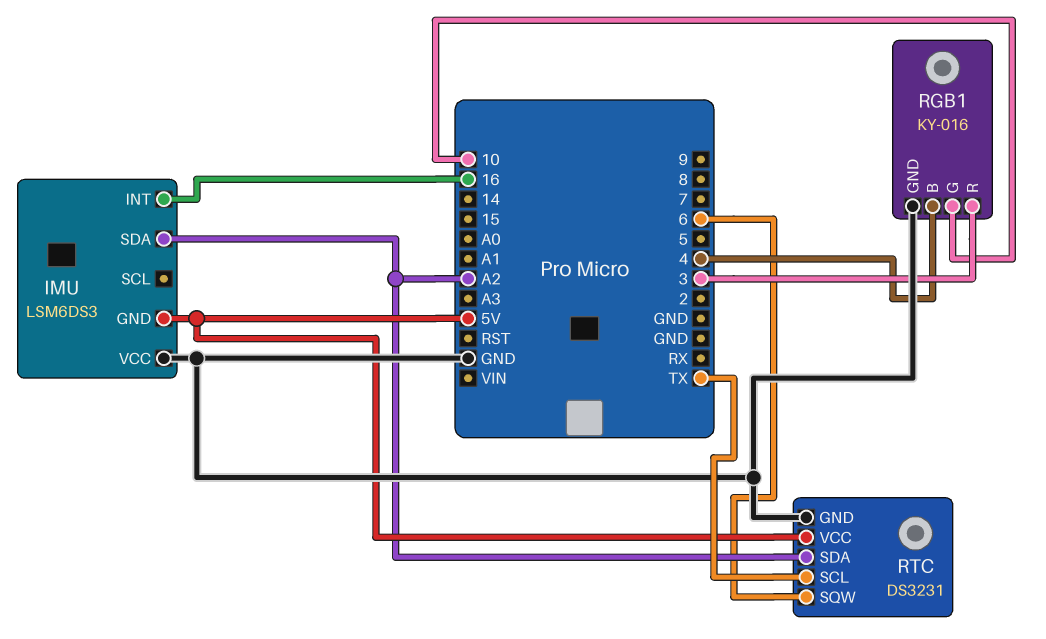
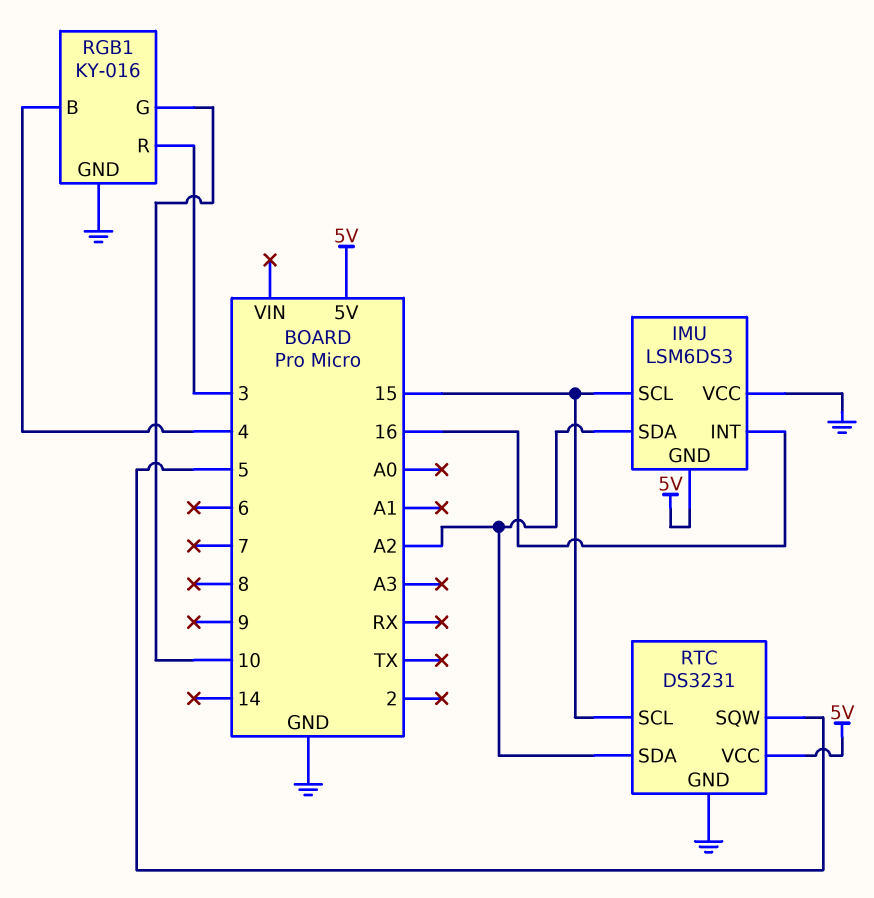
IMU pin SCL: none -> 15
RTC pin SCL: TX -> 15
RTC pin SQW: 6 -> 5

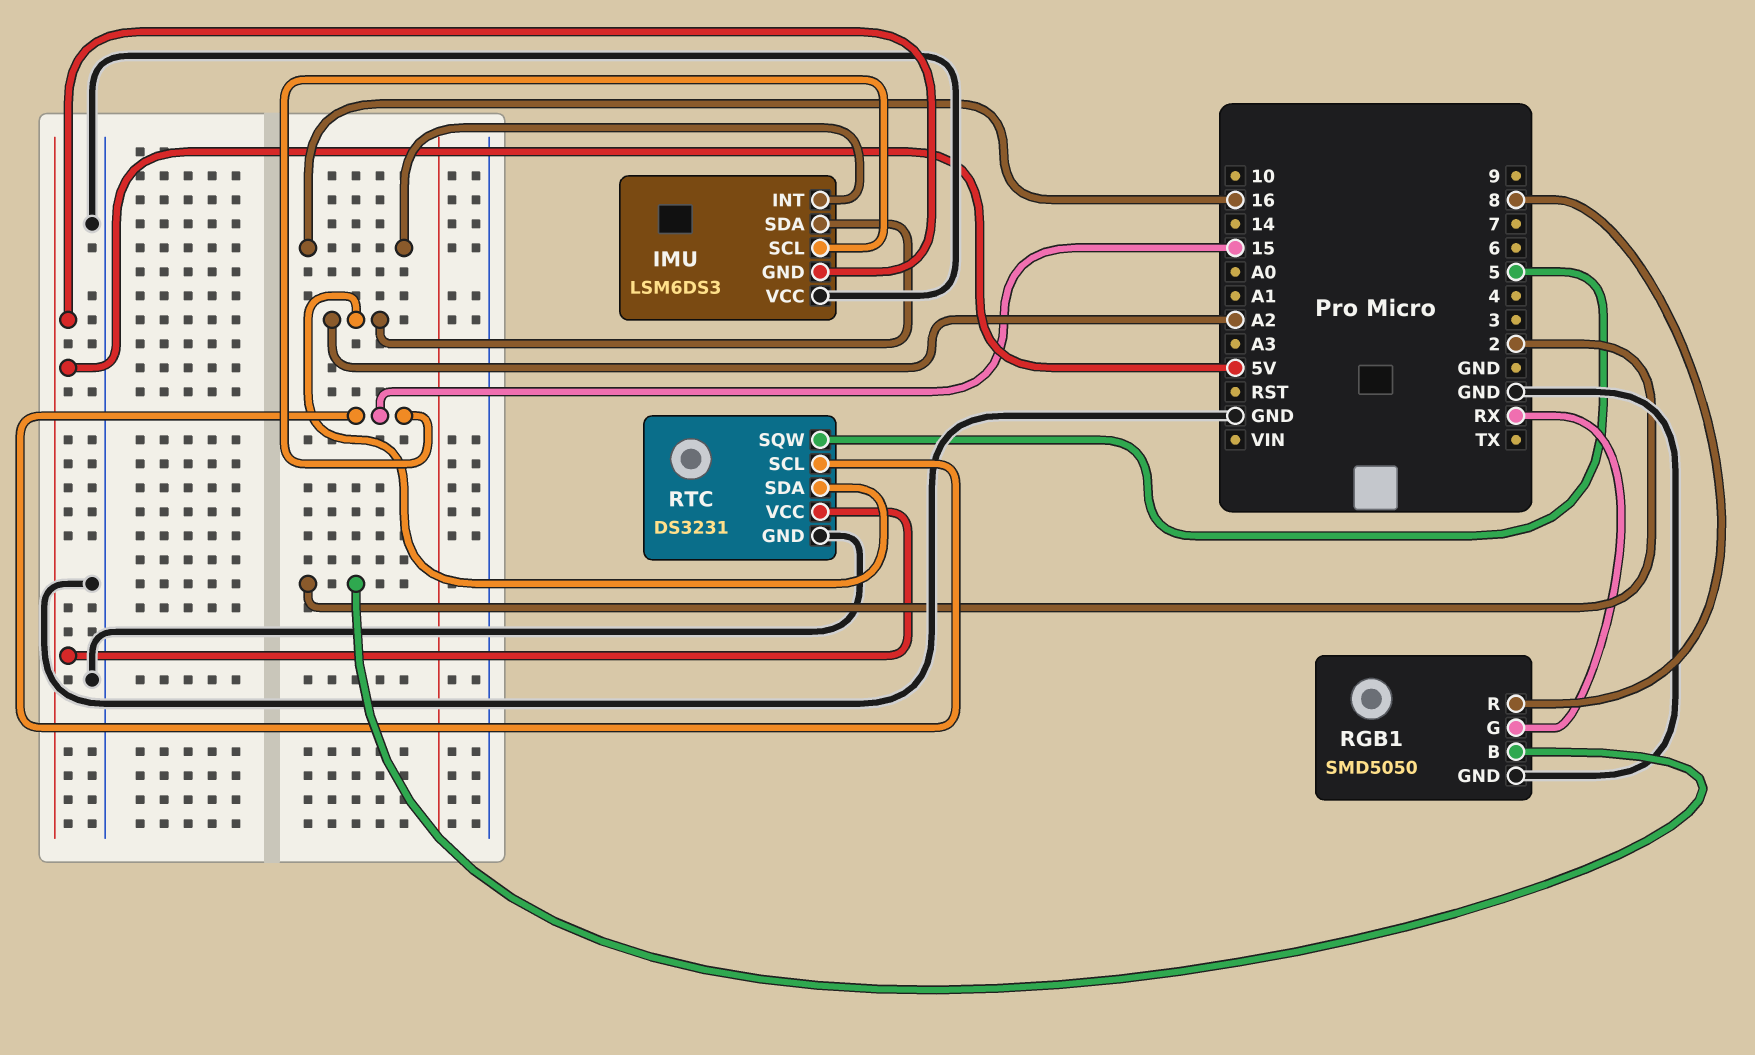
RGB1: KY-016 -> SMD5050
RGB1 pin B: 4 -> 2
RGB1 pin G: 10 -> RX
RGB1 pin R: 3 -> 8

